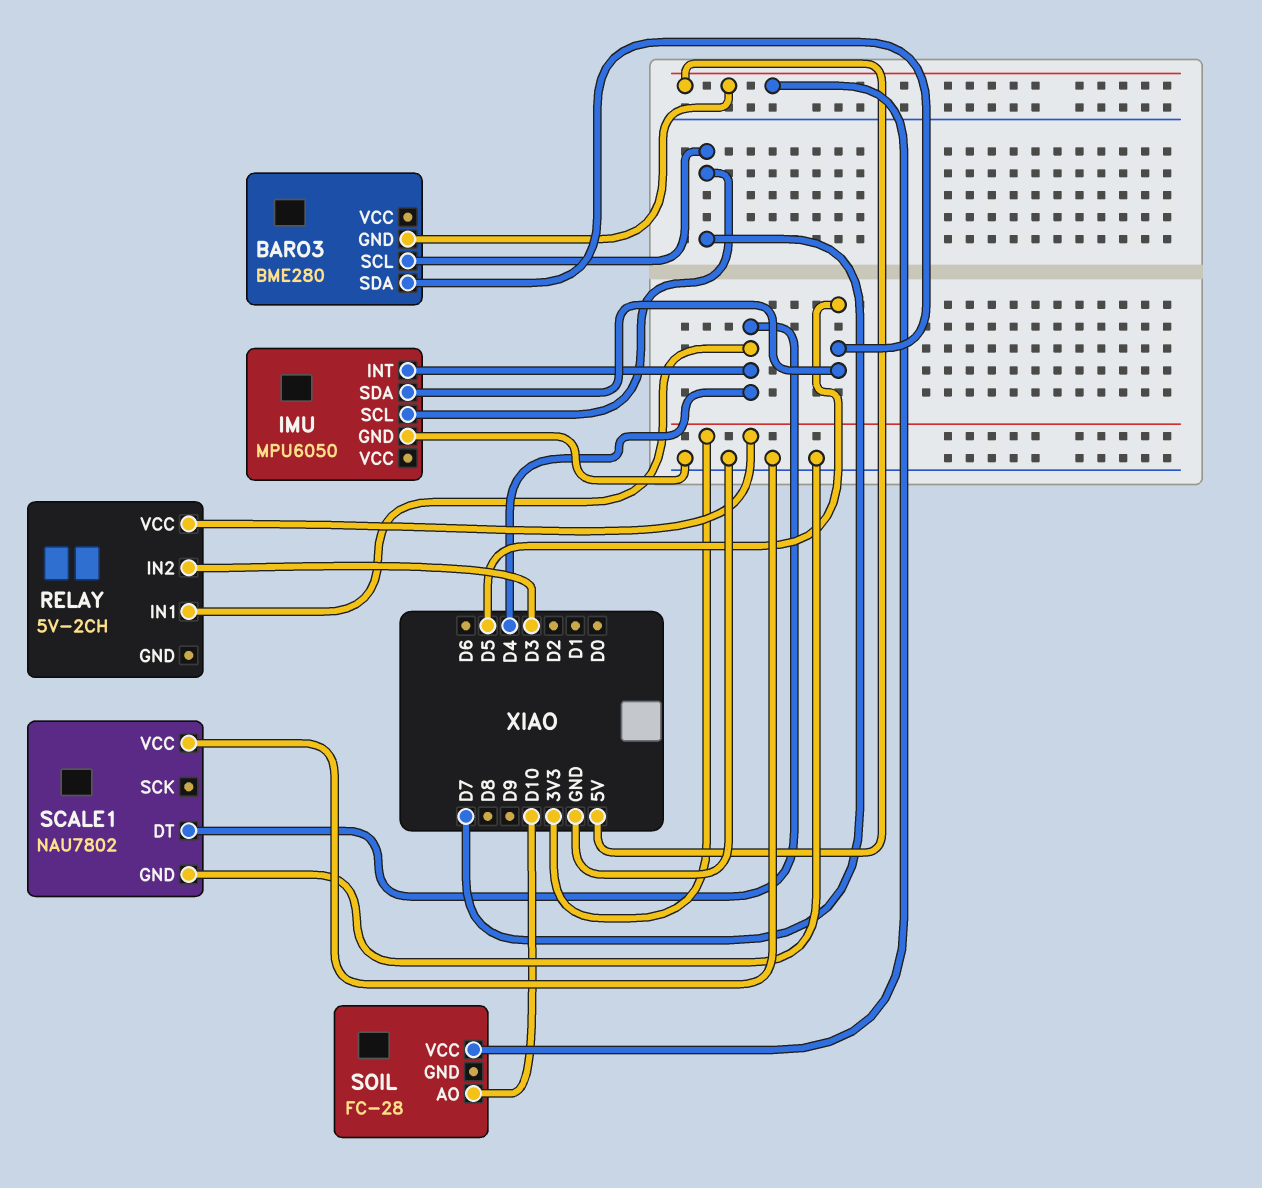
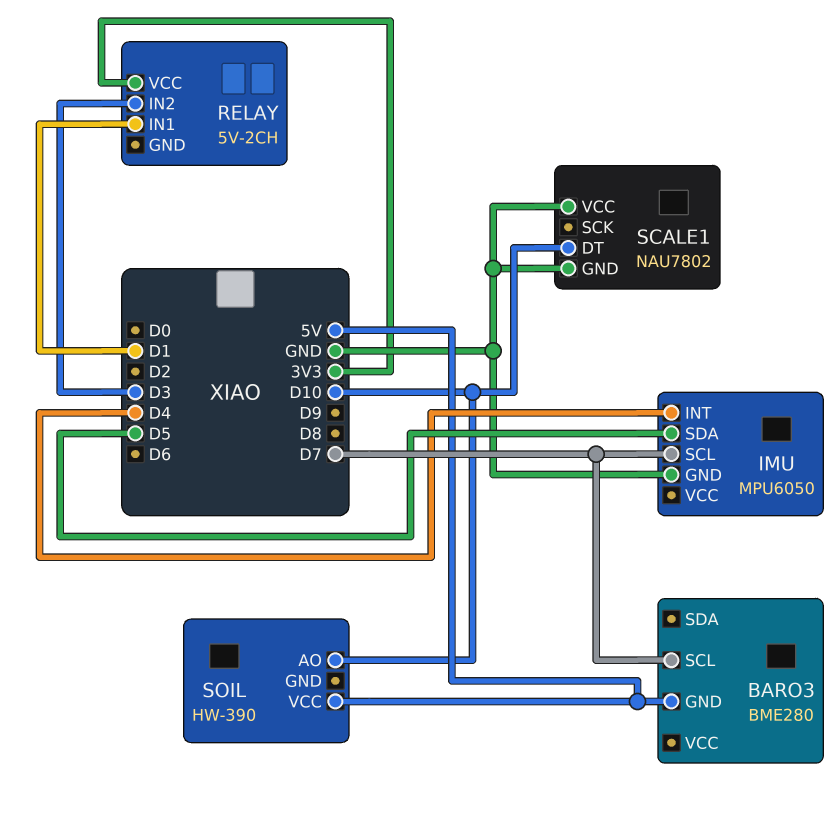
BARO3 pin SDA: D5 -> none
RELAY pin IN1: D4 -> D1
SCALE1 pin DT: D4 -> D10
SOIL: FC-28 -> HW-390

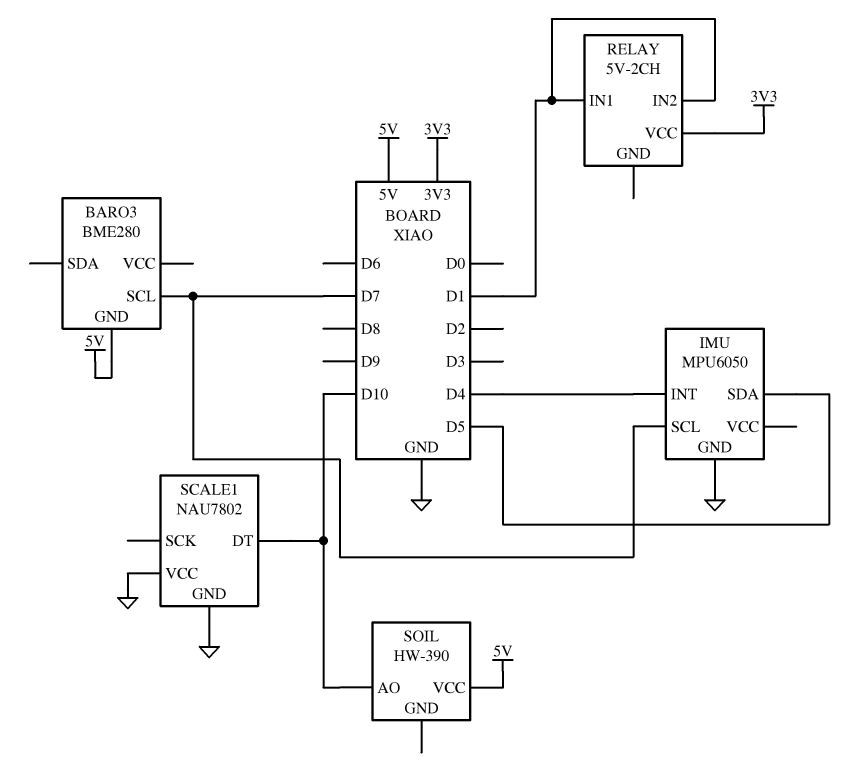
RELAY pin IN2: D3 -> D1

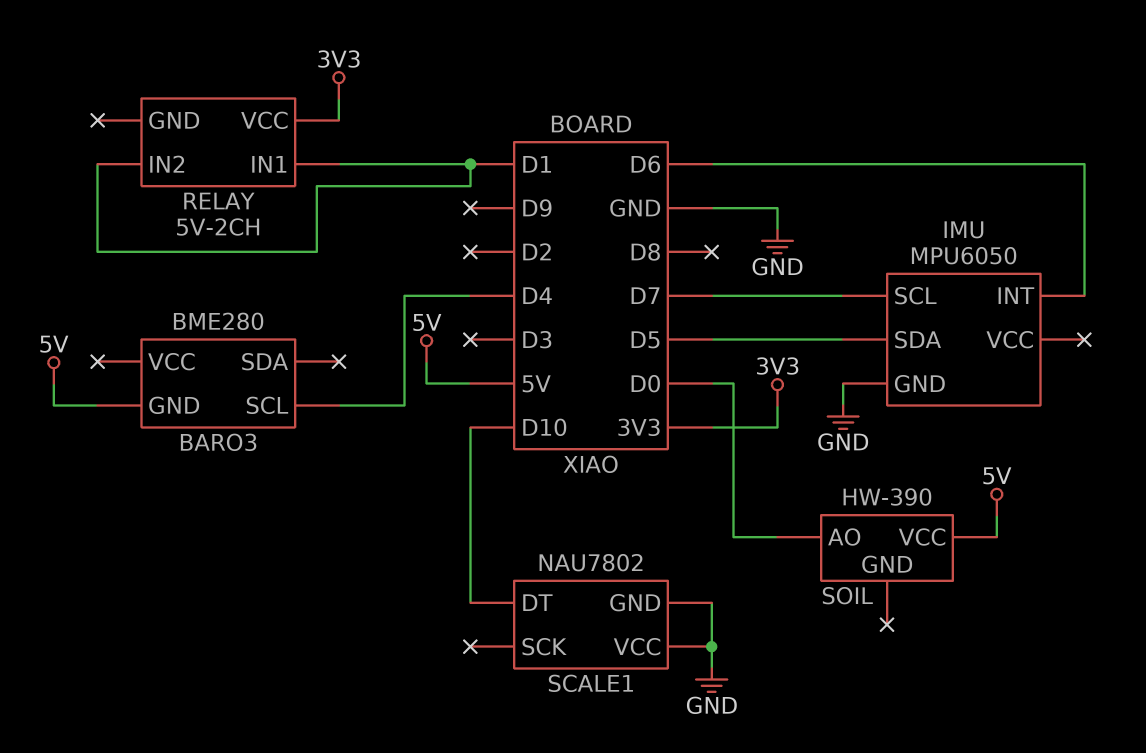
BARO3 pin SCL: D7 -> D4
IMU pin INT: D4 -> D6
SOIL pin AO: D10 -> D0

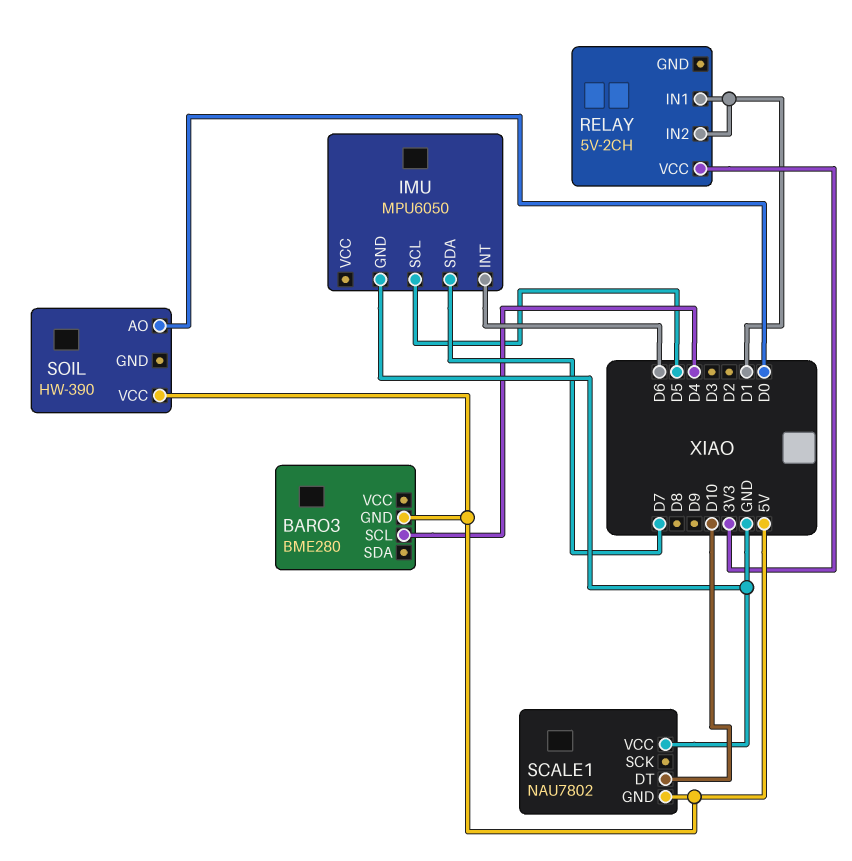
IMU pin SCL: D7 -> D5
IMU pin SDA: D5 -> D7
SCALE1 pin GND: GND -> 5V

